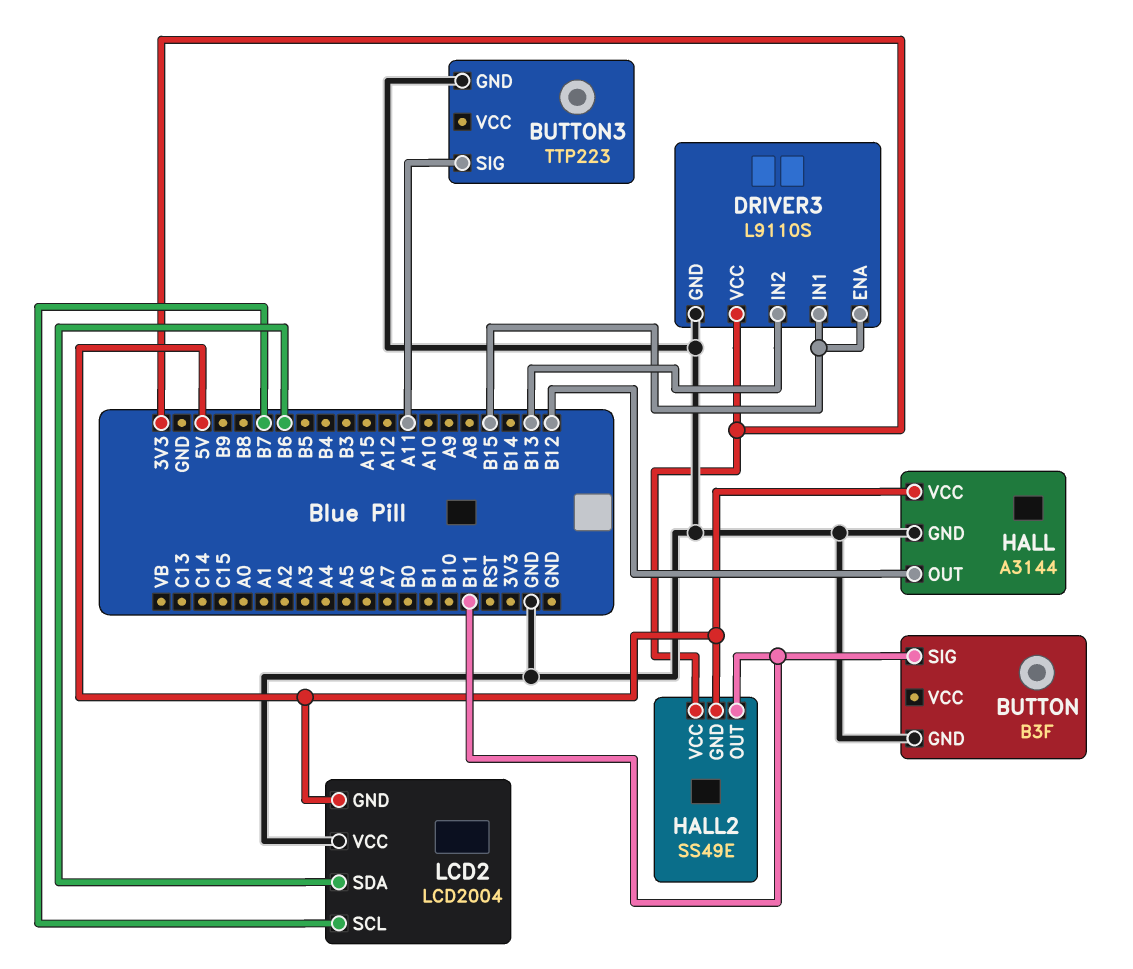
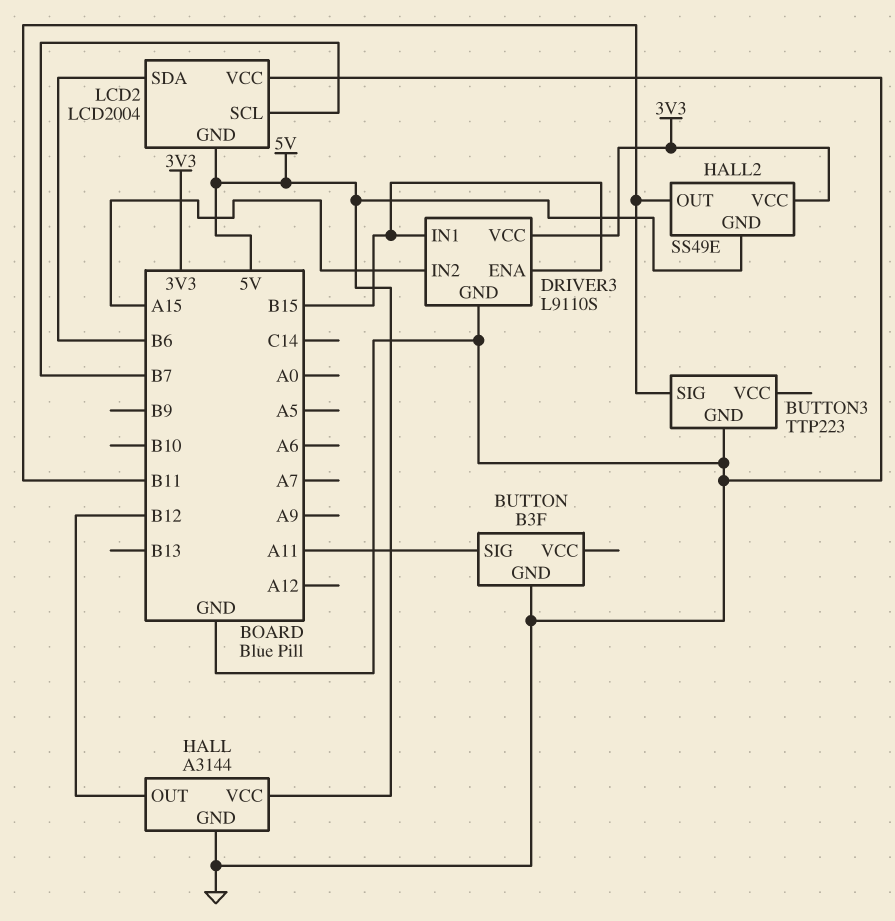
BUTTON pin SIG: B11 -> A11
BUTTON3 pin SIG: A11 -> B11
DRIVER3 pin IN2: B13 -> A15

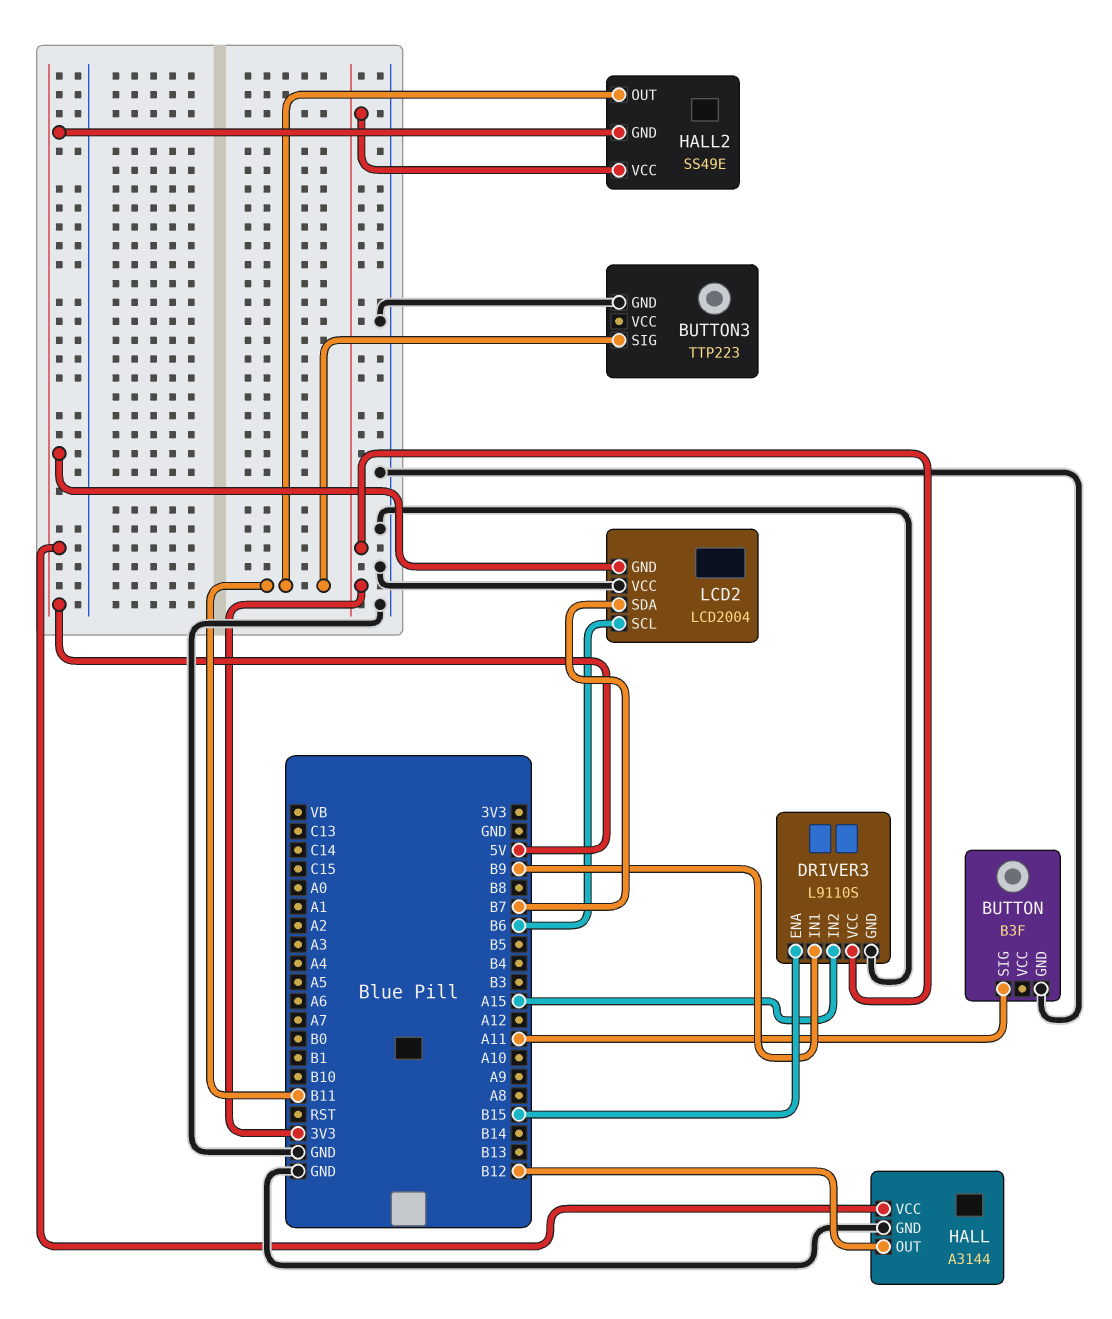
DRIVER3 pin IN1: B15 -> B9
LCD2 pin SCL: B7 -> B6
LCD2 pin SDA: B6 -> B7

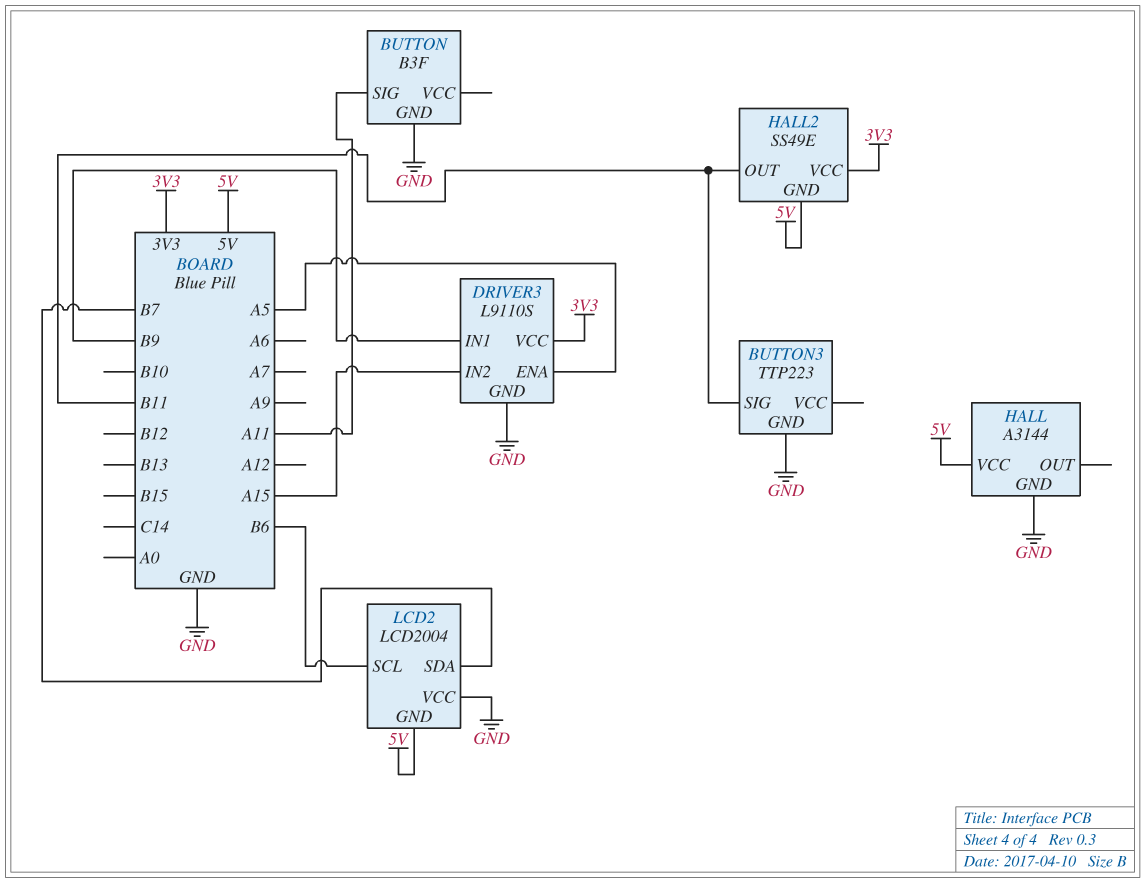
DRIVER3 pin ENA: B15 -> A5
HALL pin OUT: B12 -> none

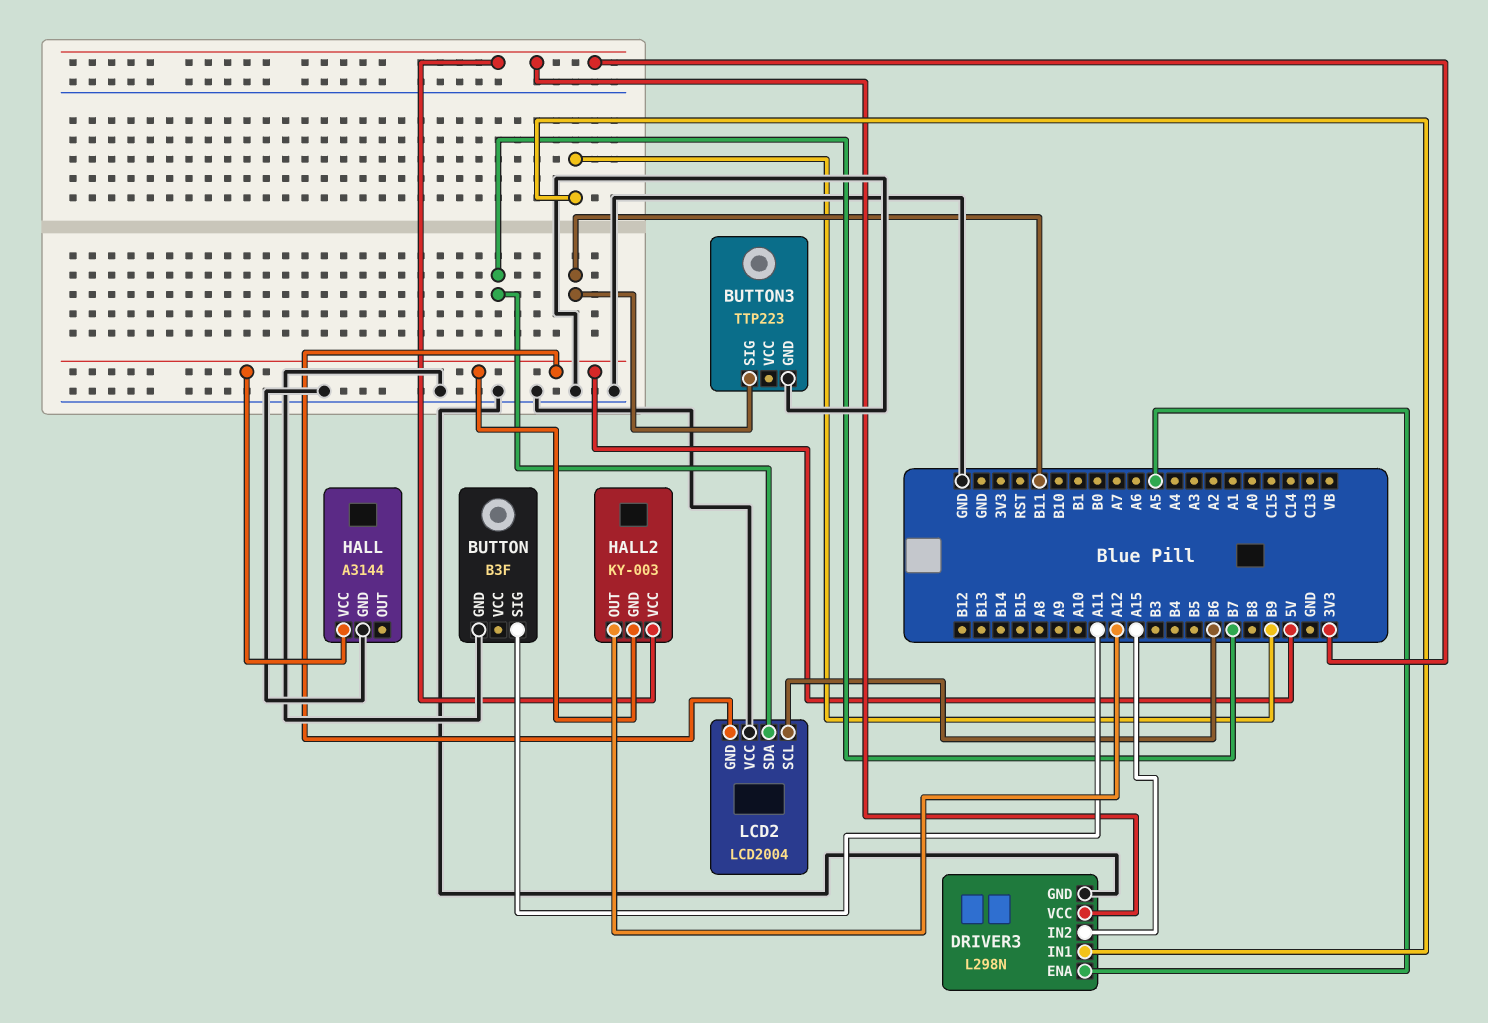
DRIVER3: L9110S -> L298N
HALL2: SS49E -> KY-003
HALL2 pin OUT: B11 -> A12

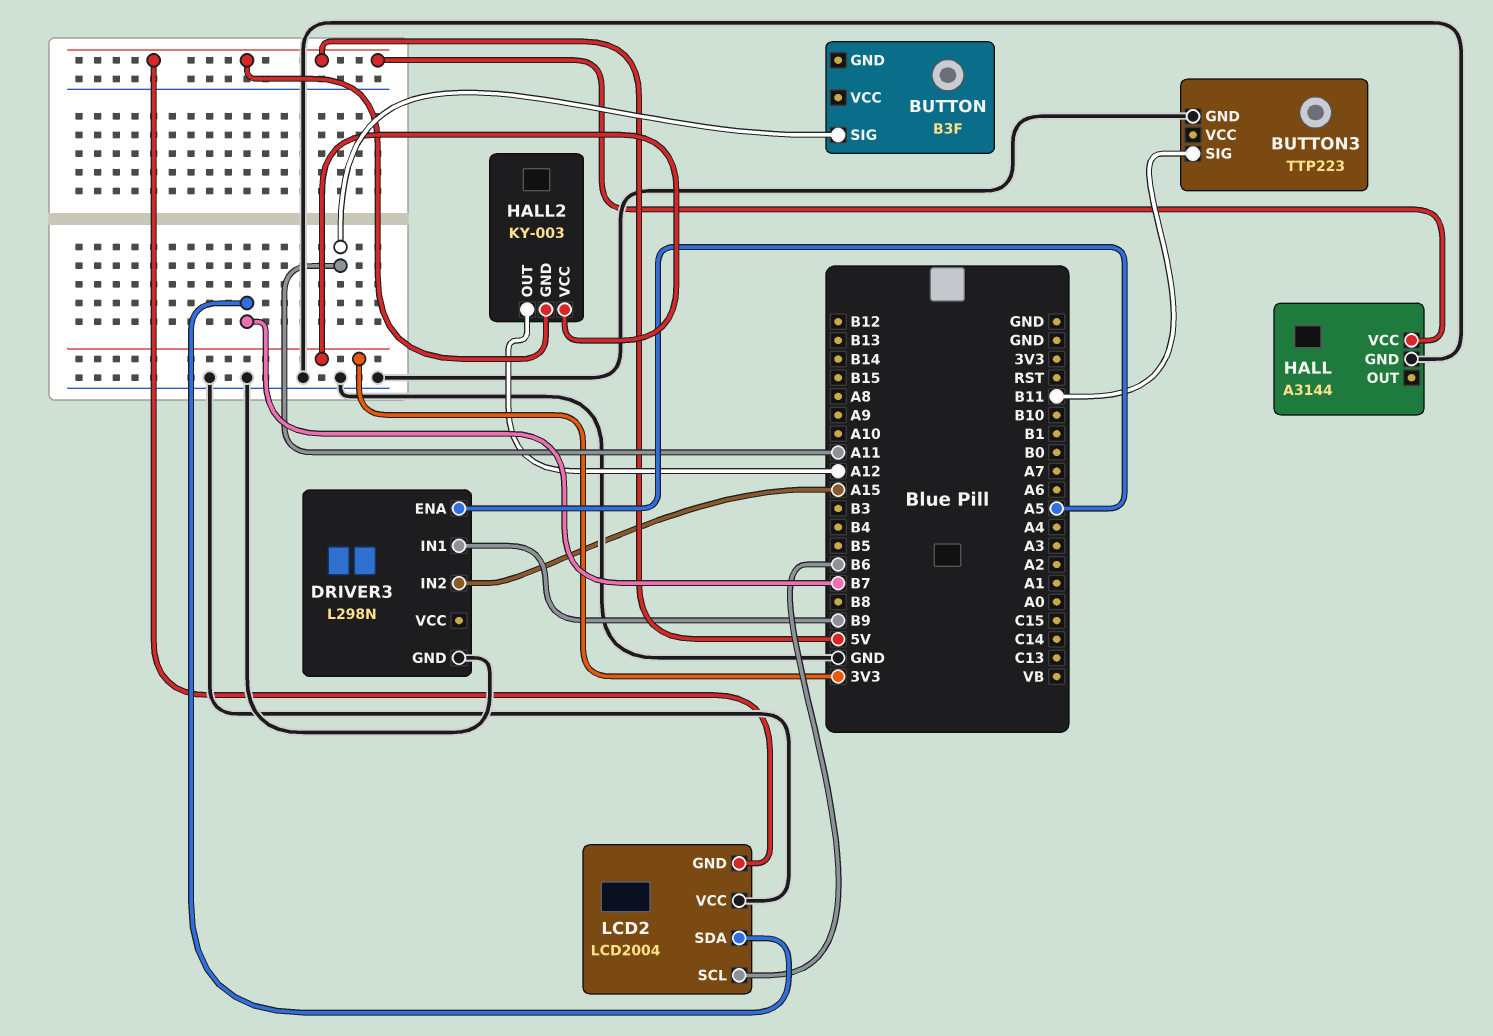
BUTTON pin GND: GND -> none
DRIVER3 pin VCC: 3V3 -> none

